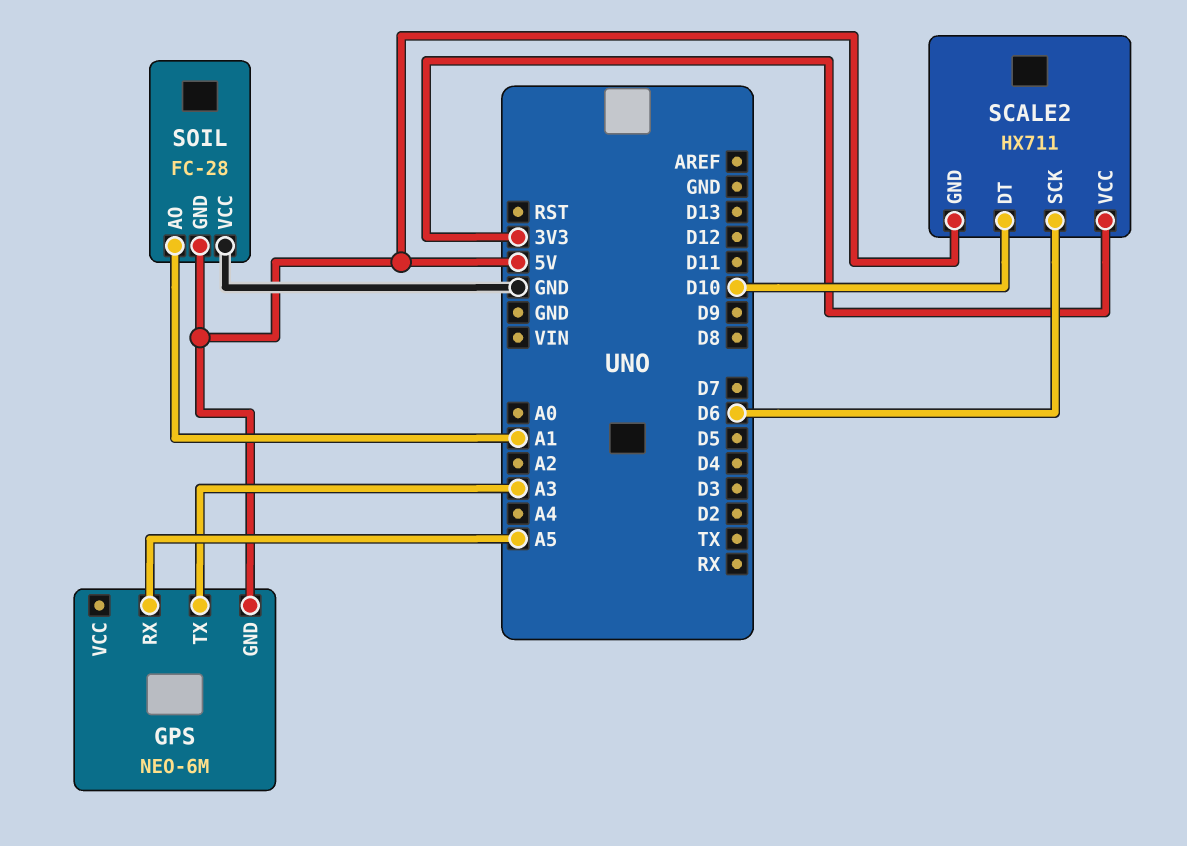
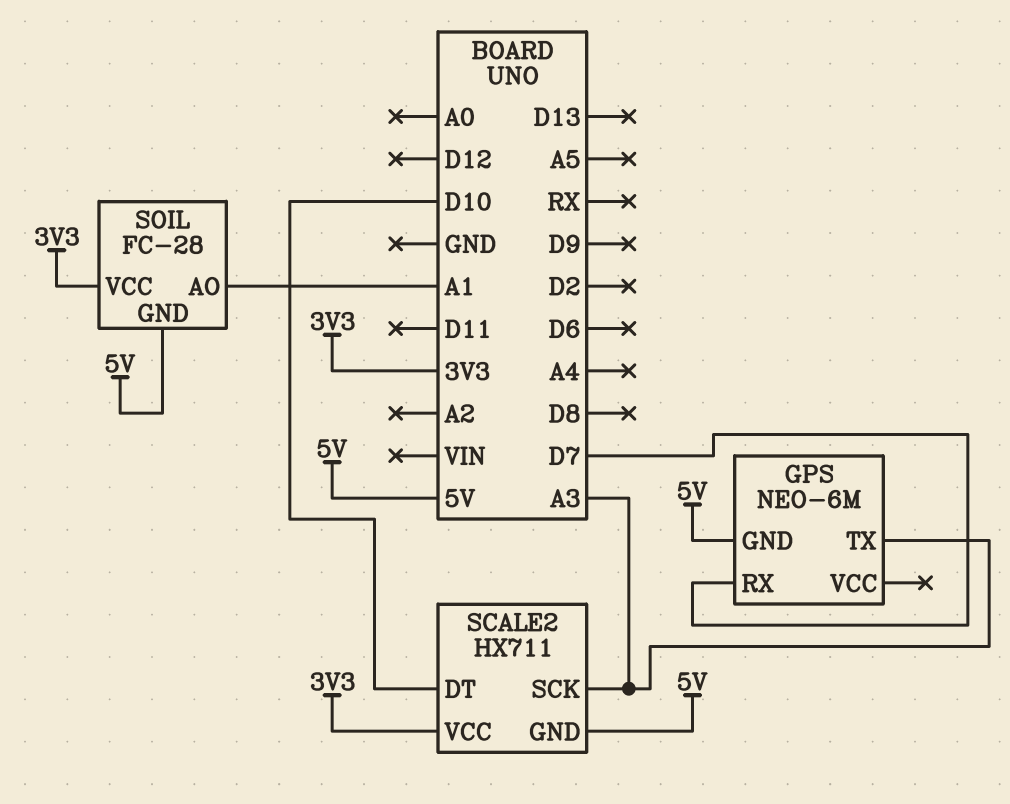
GPS pin RX: A5 -> D7
SCALE2 pin SCK: D6 -> A3
SOIL pin VCC: GND -> 3V3

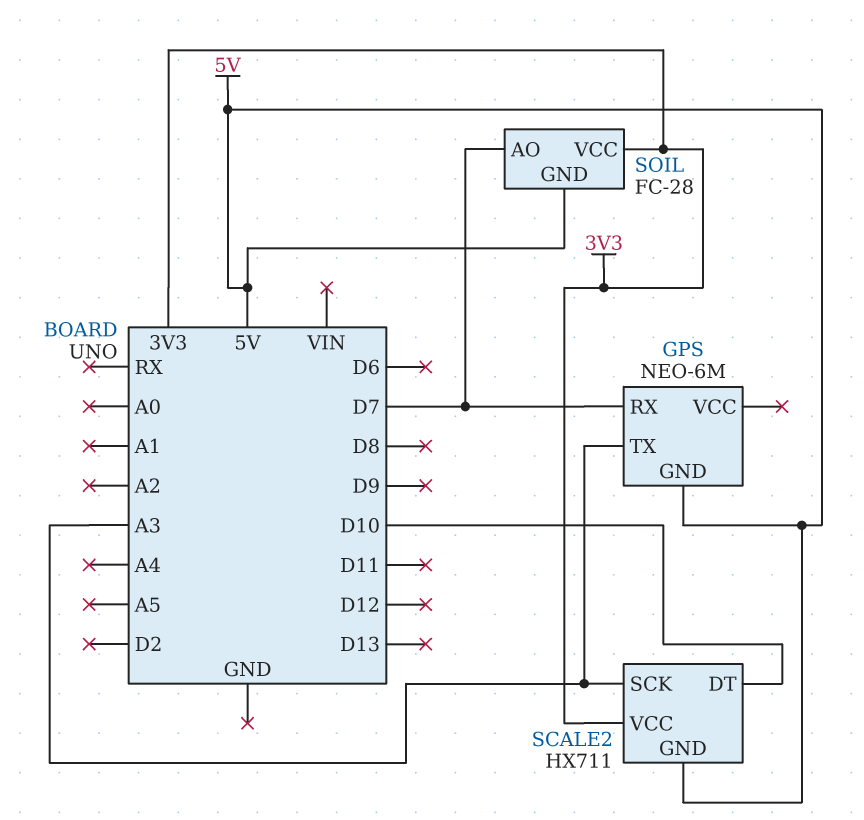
SOIL pin AO: A1 -> D7

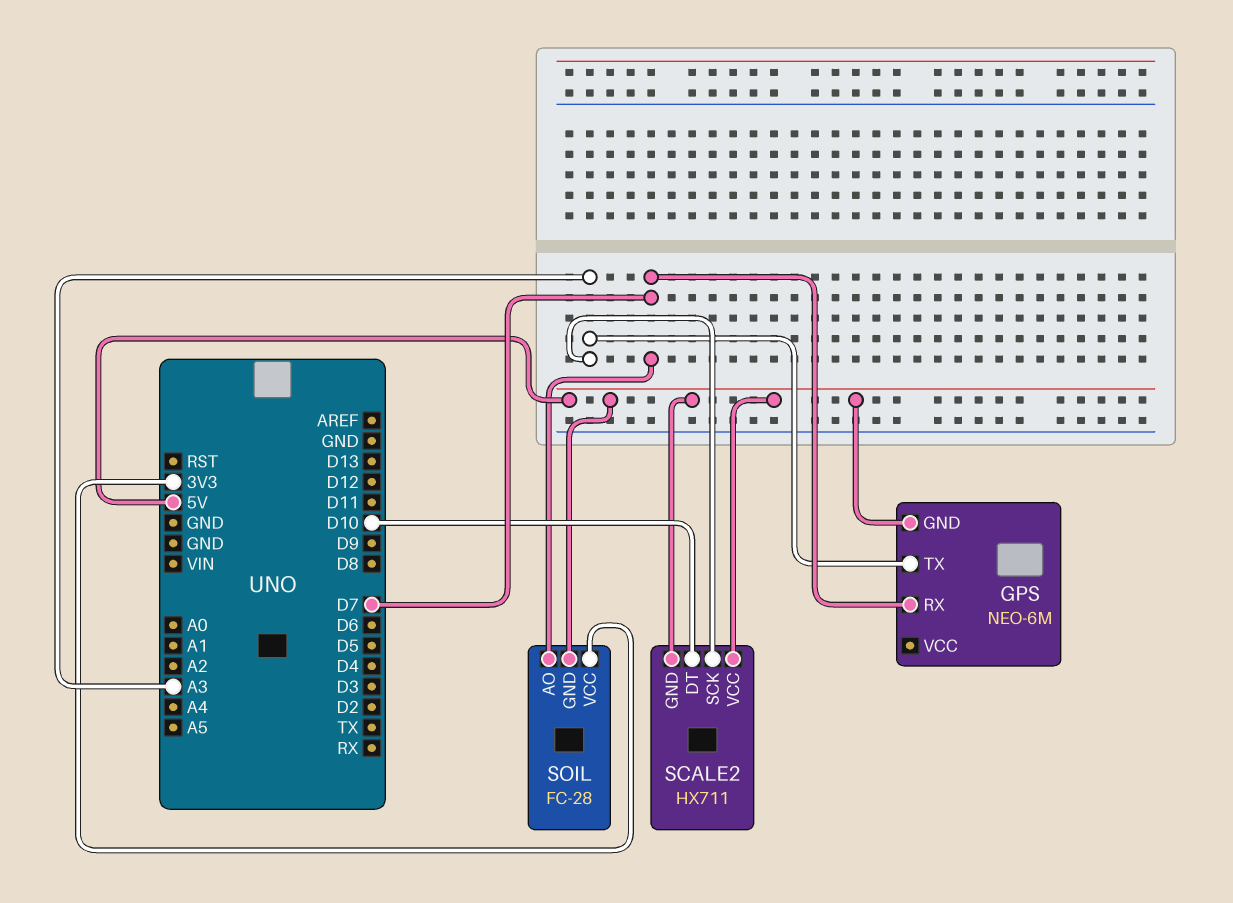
SCALE2 pin VCC: 3V3 -> 5V

